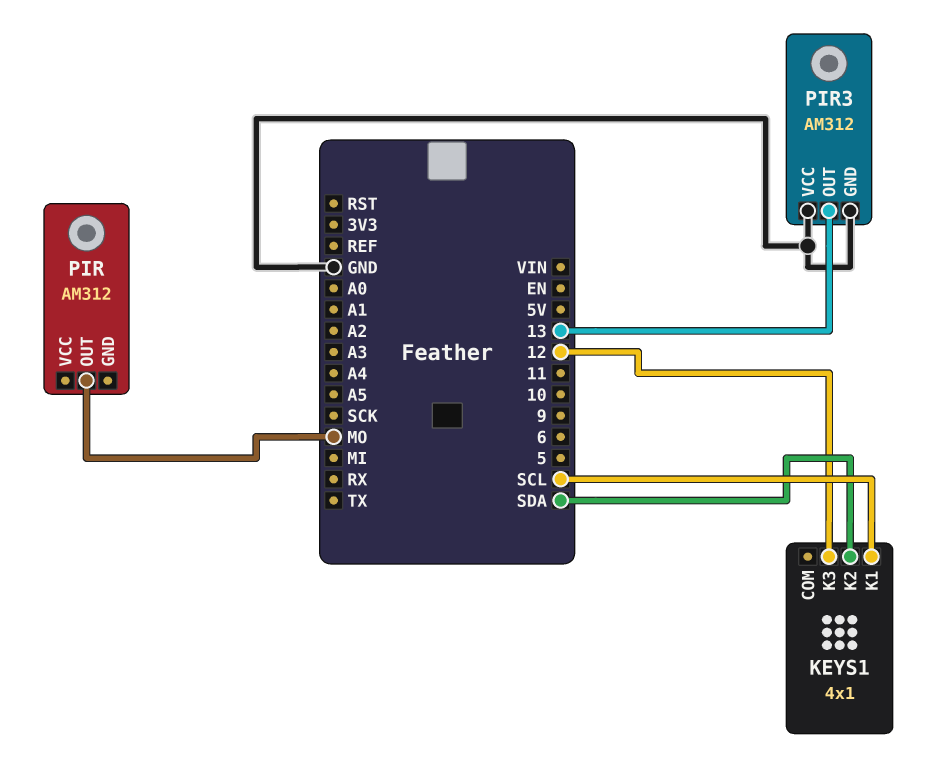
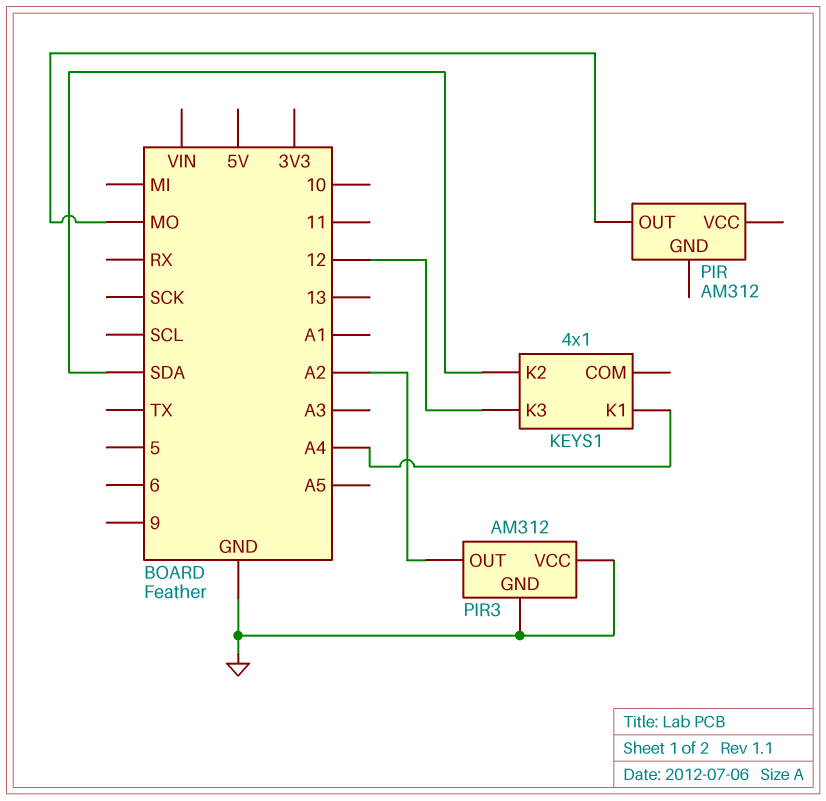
KEYS1 pin K1: SCL -> A4
PIR3 pin OUT: 13 -> A2

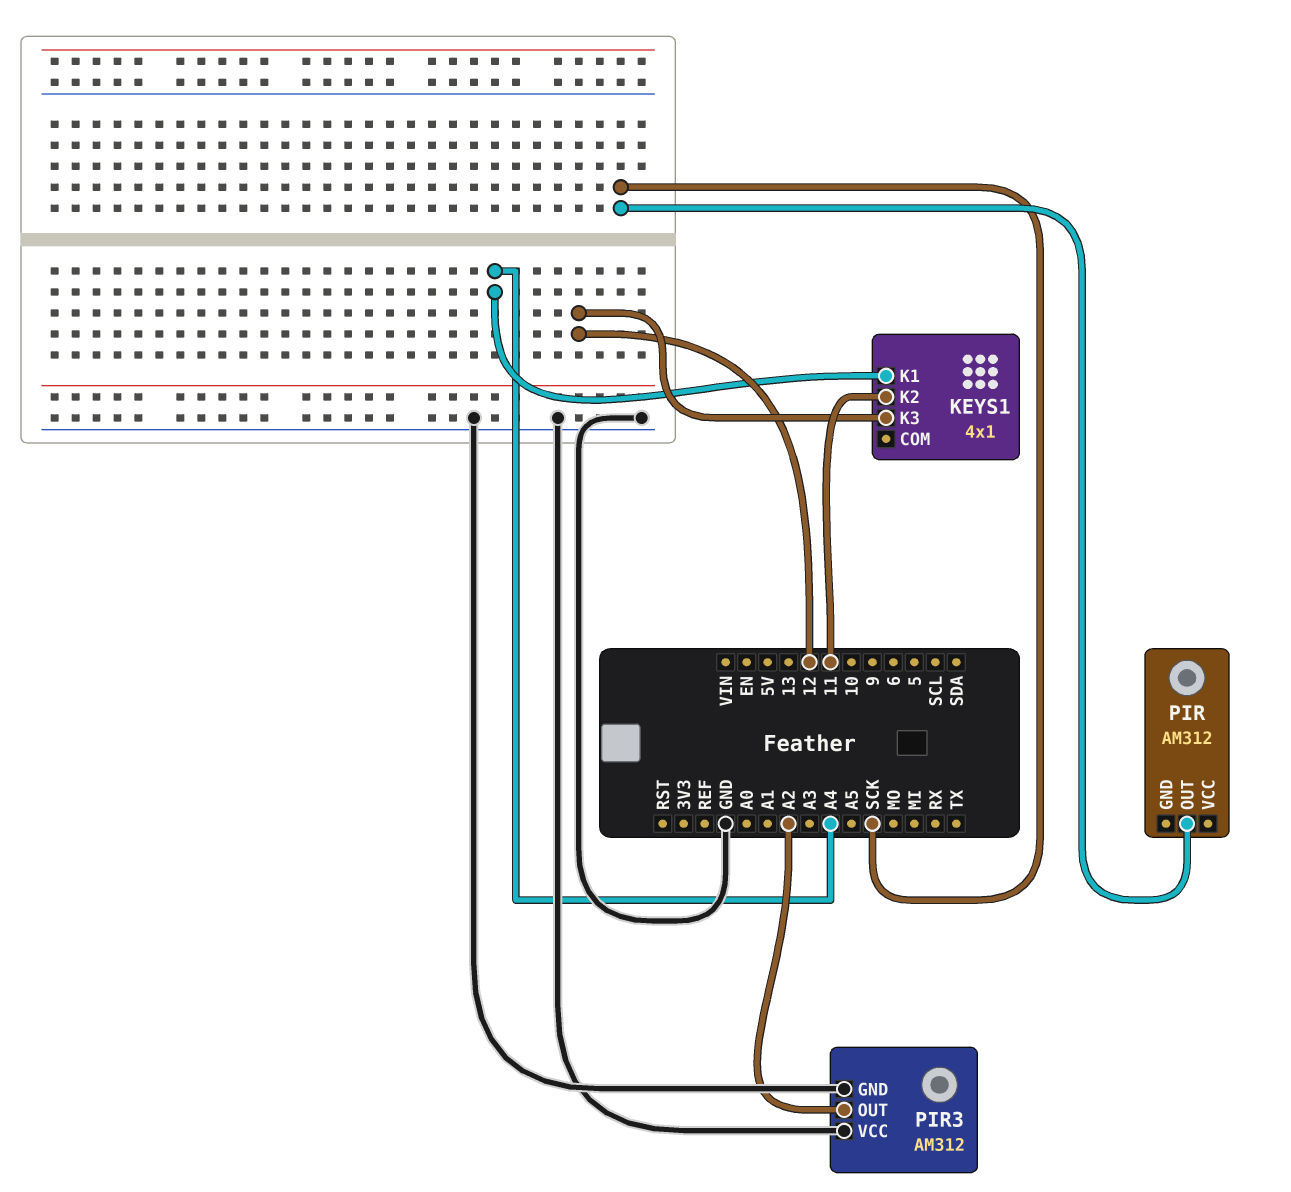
KEYS1 pin K2: SDA -> 11
PIR pin OUT: MO -> SCK

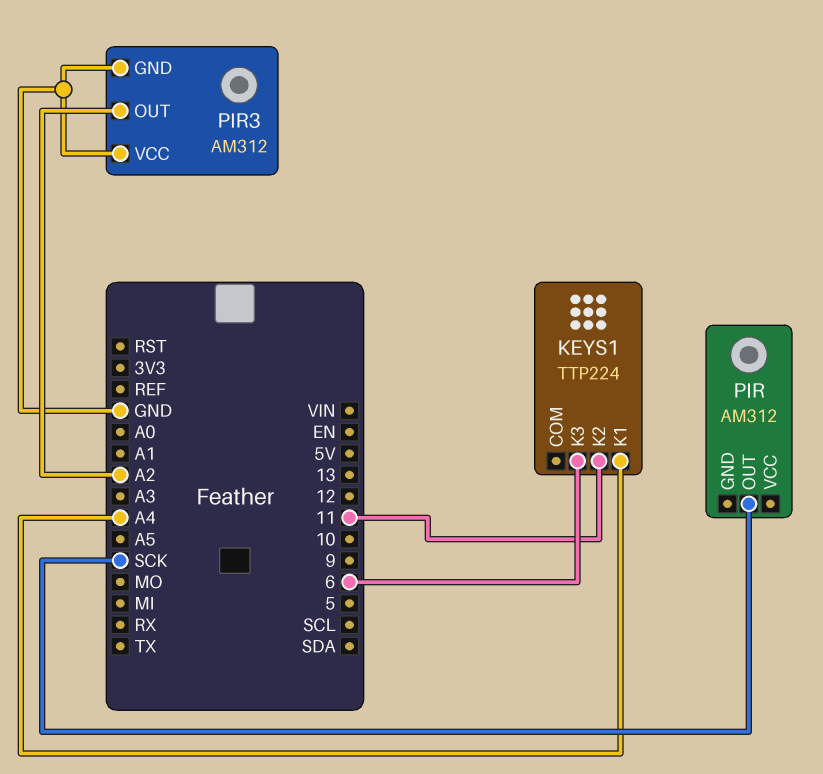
KEYS1: 4x1 -> TTP224
KEYS1 pin K3: 12 -> 6

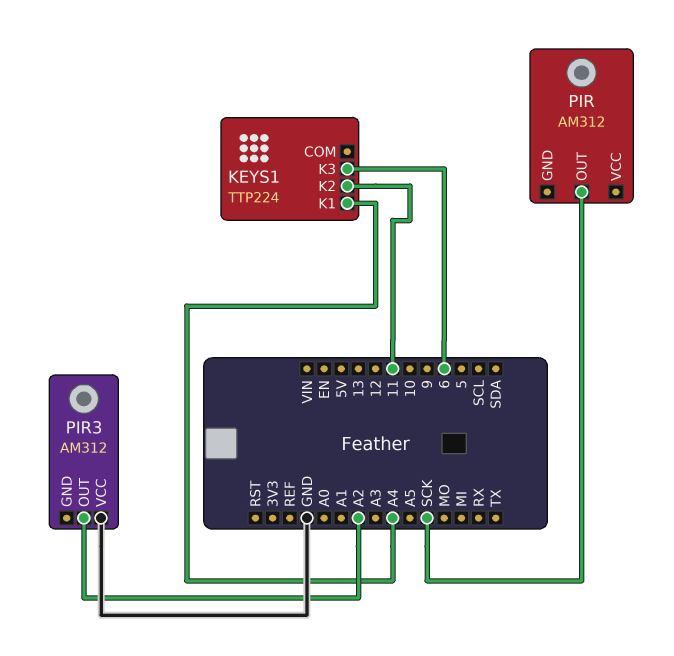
PIR3 pin GND: GND -> none

